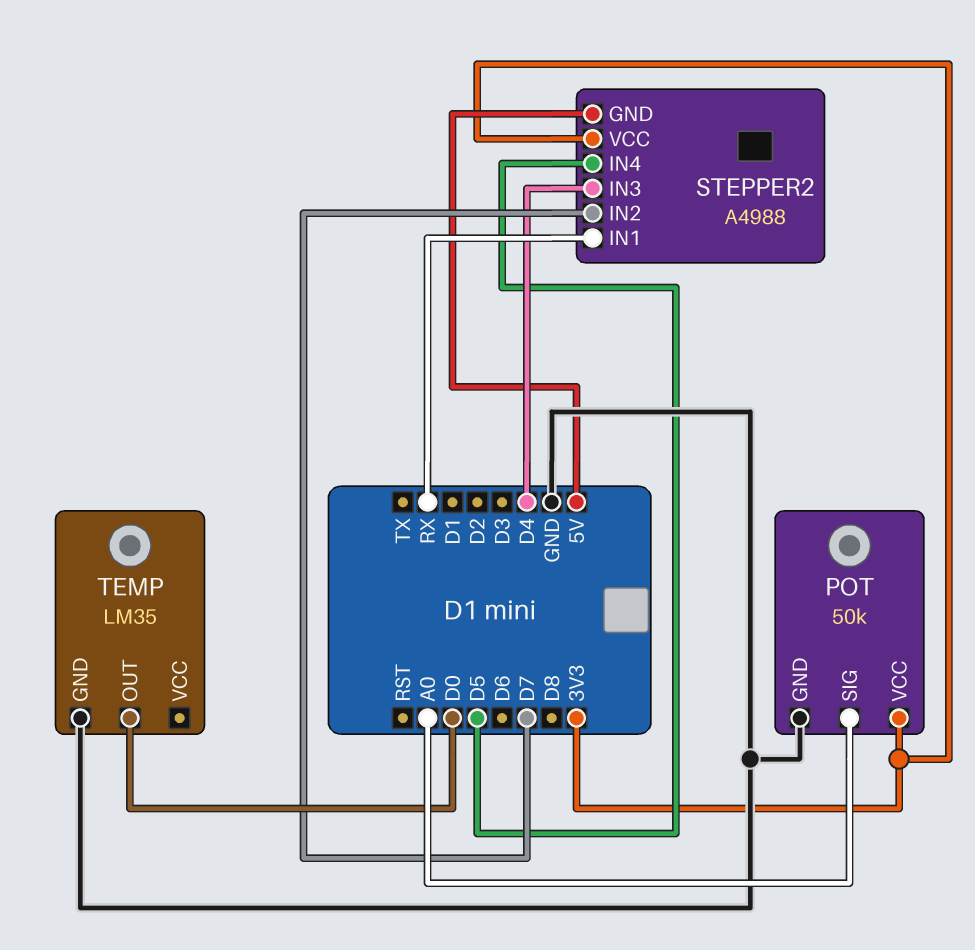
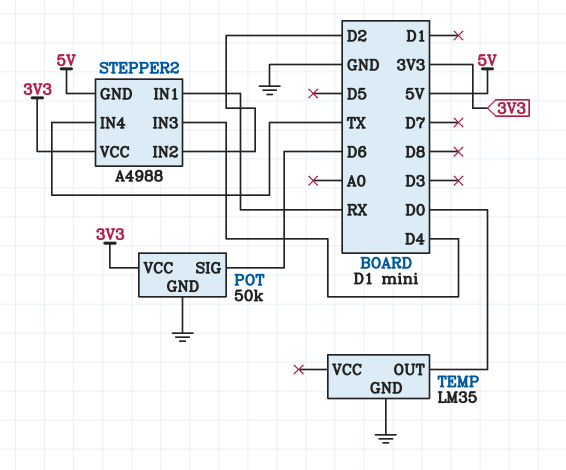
POT pin SIG: A0 -> D6
STEPPER2 pin IN2: D7 -> D2
STEPPER2 pin IN4: D5 -> TX

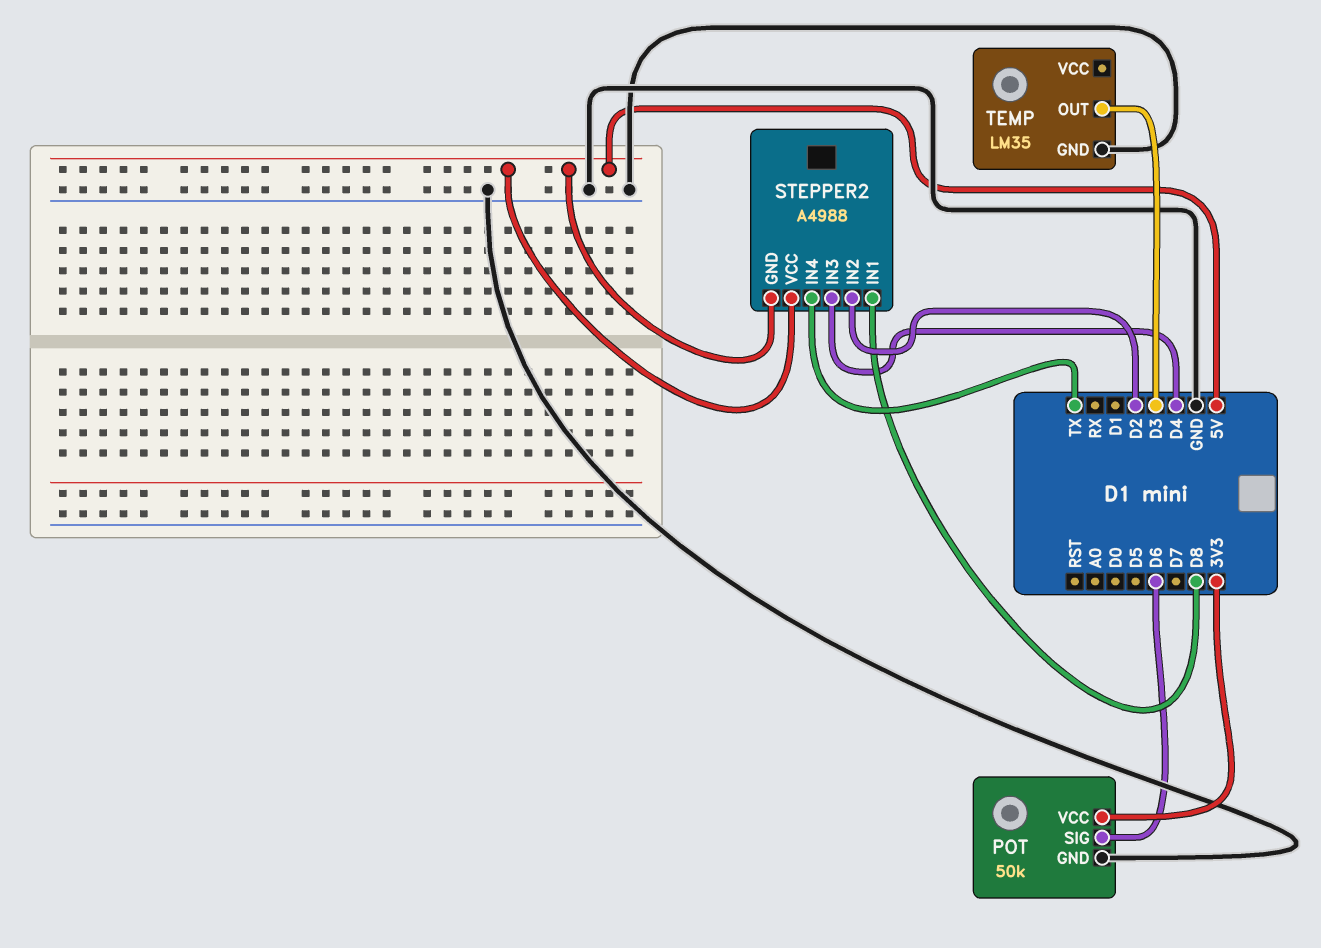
STEPPER2 pin IN1: RX -> D8
STEPPER2 pin VCC: 3V3 -> 5V
TEMP pin OUT: D0 -> D3

